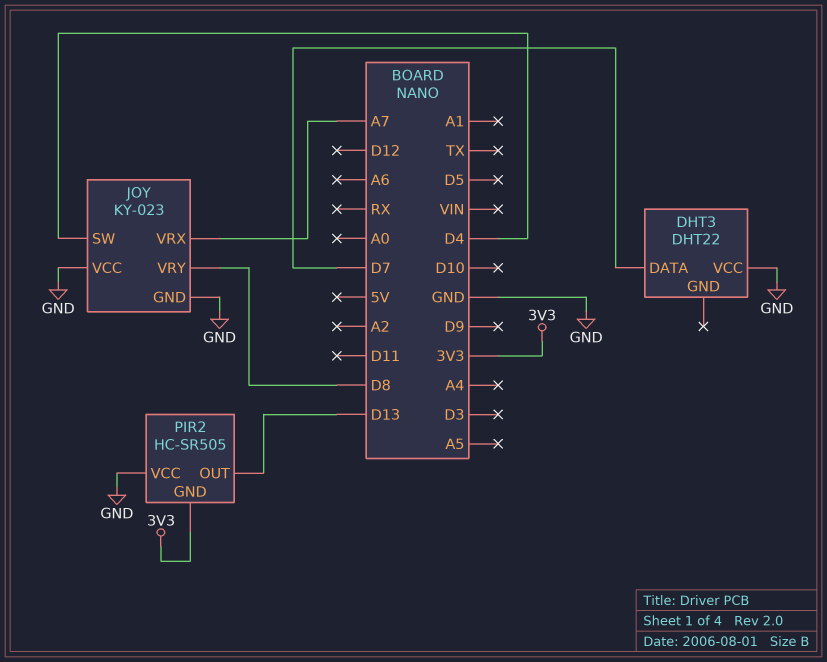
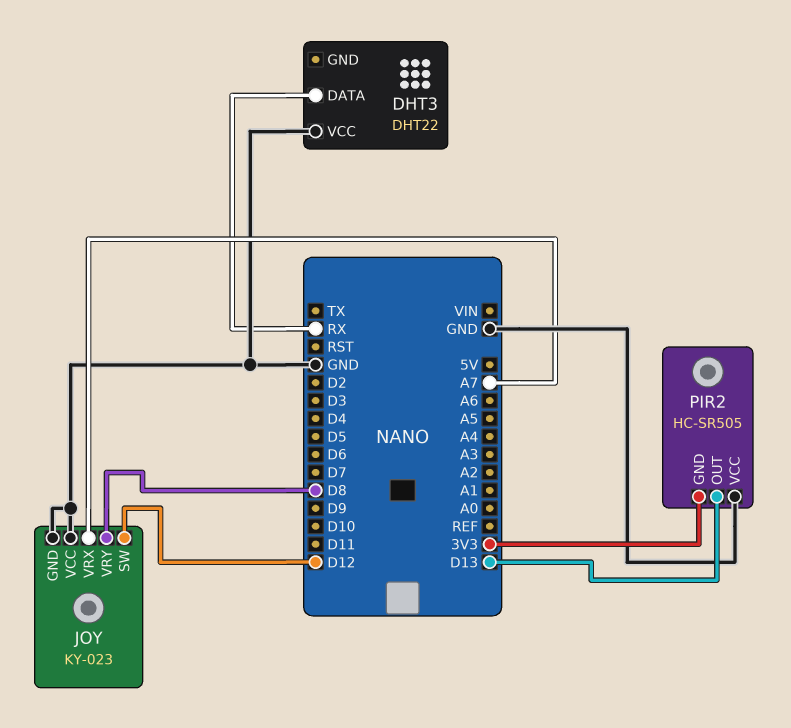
DHT3 pin DATA: D7 -> RX
JOY pin SW: D4 -> D12

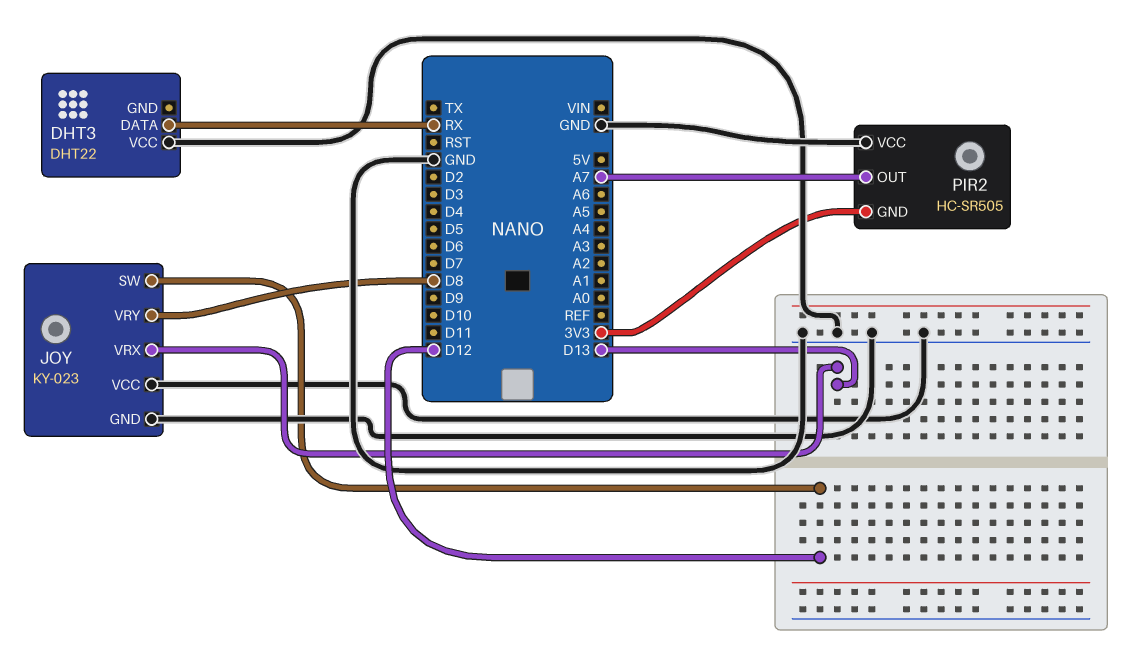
JOY pin VRX: A7 -> D13
PIR2 pin OUT: D13 -> A7

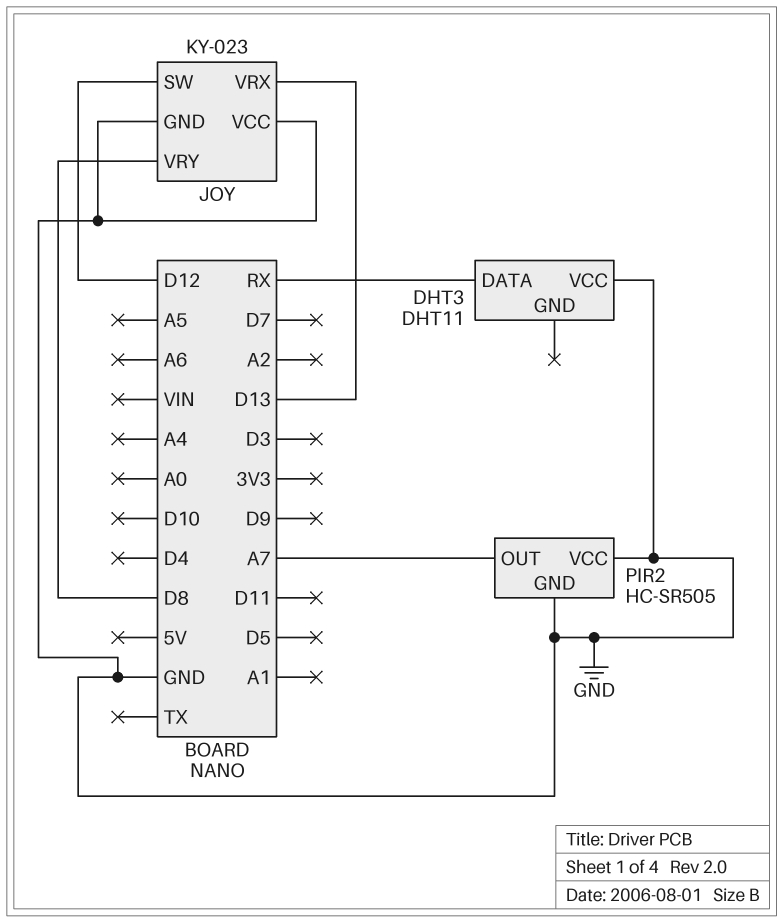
DHT3: DHT22 -> DHT11
PIR2 pin GND: 3V3 -> GND

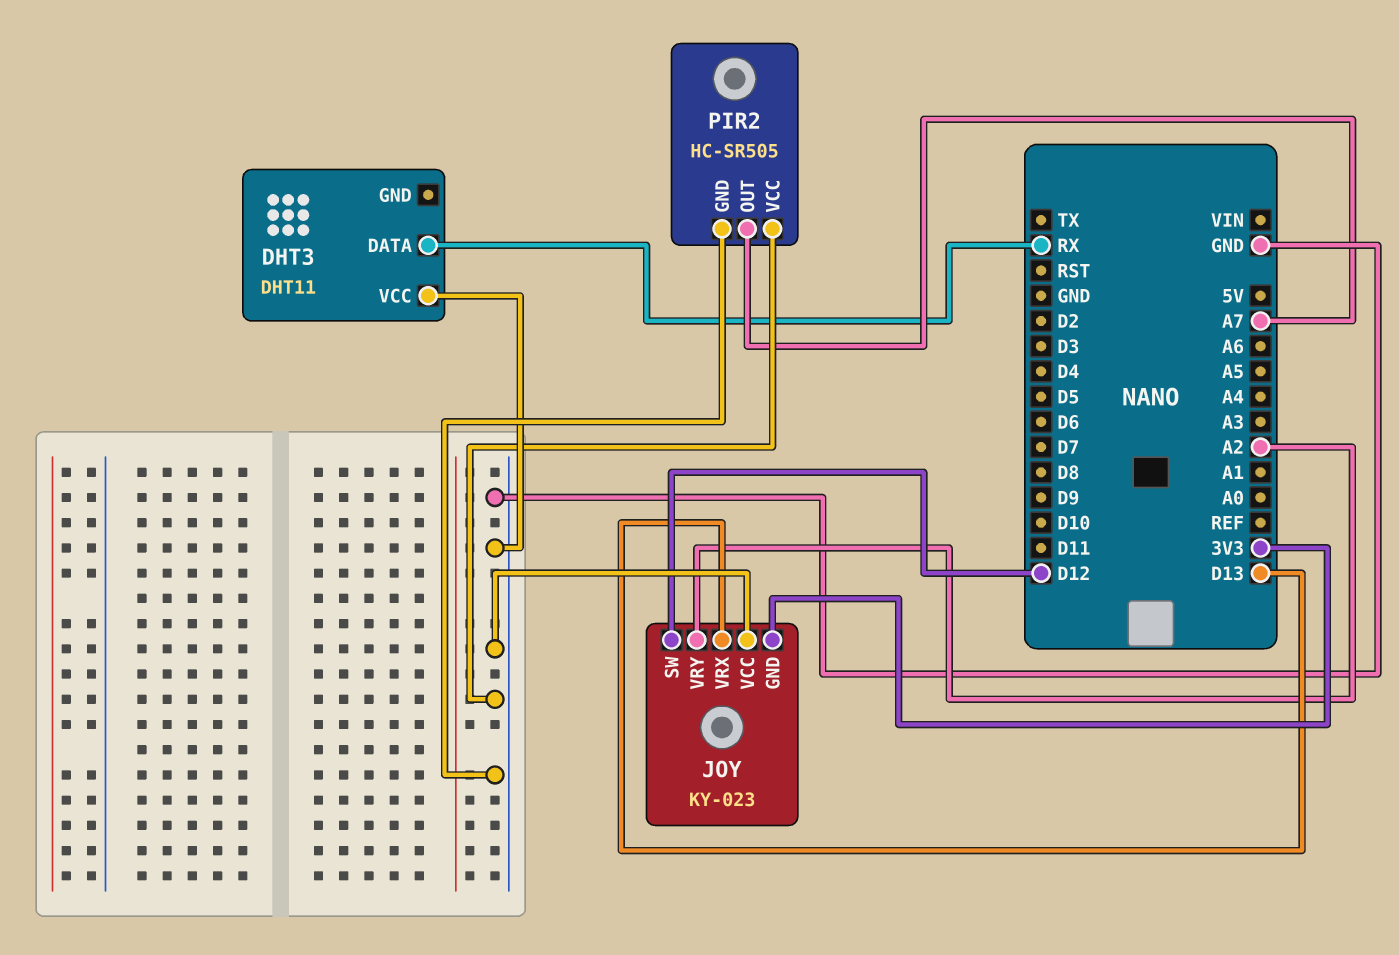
JOY pin GND: GND -> 3V3
JOY pin VRY: D8 -> A2

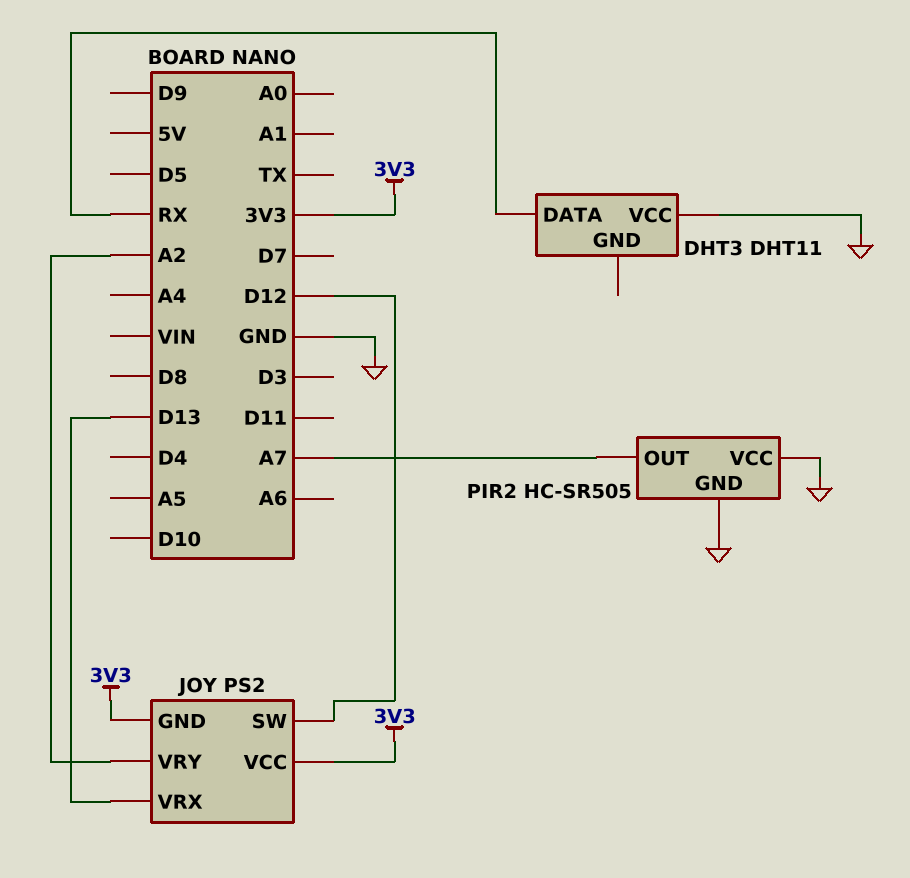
JOY: KY-023 -> PS2
JOY pin VCC: GND -> 3V3

